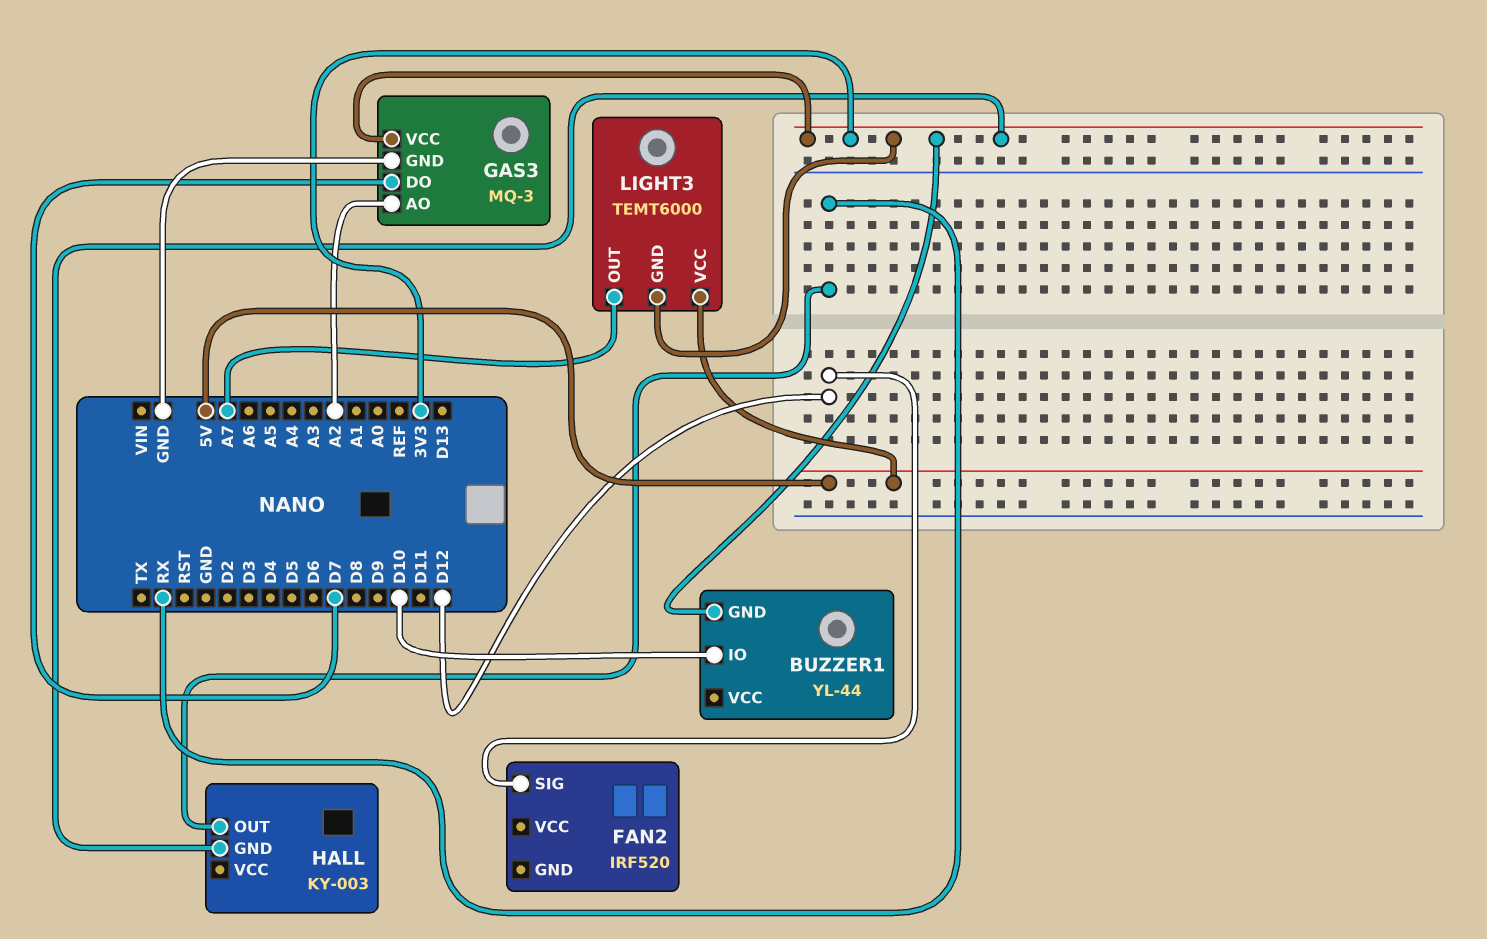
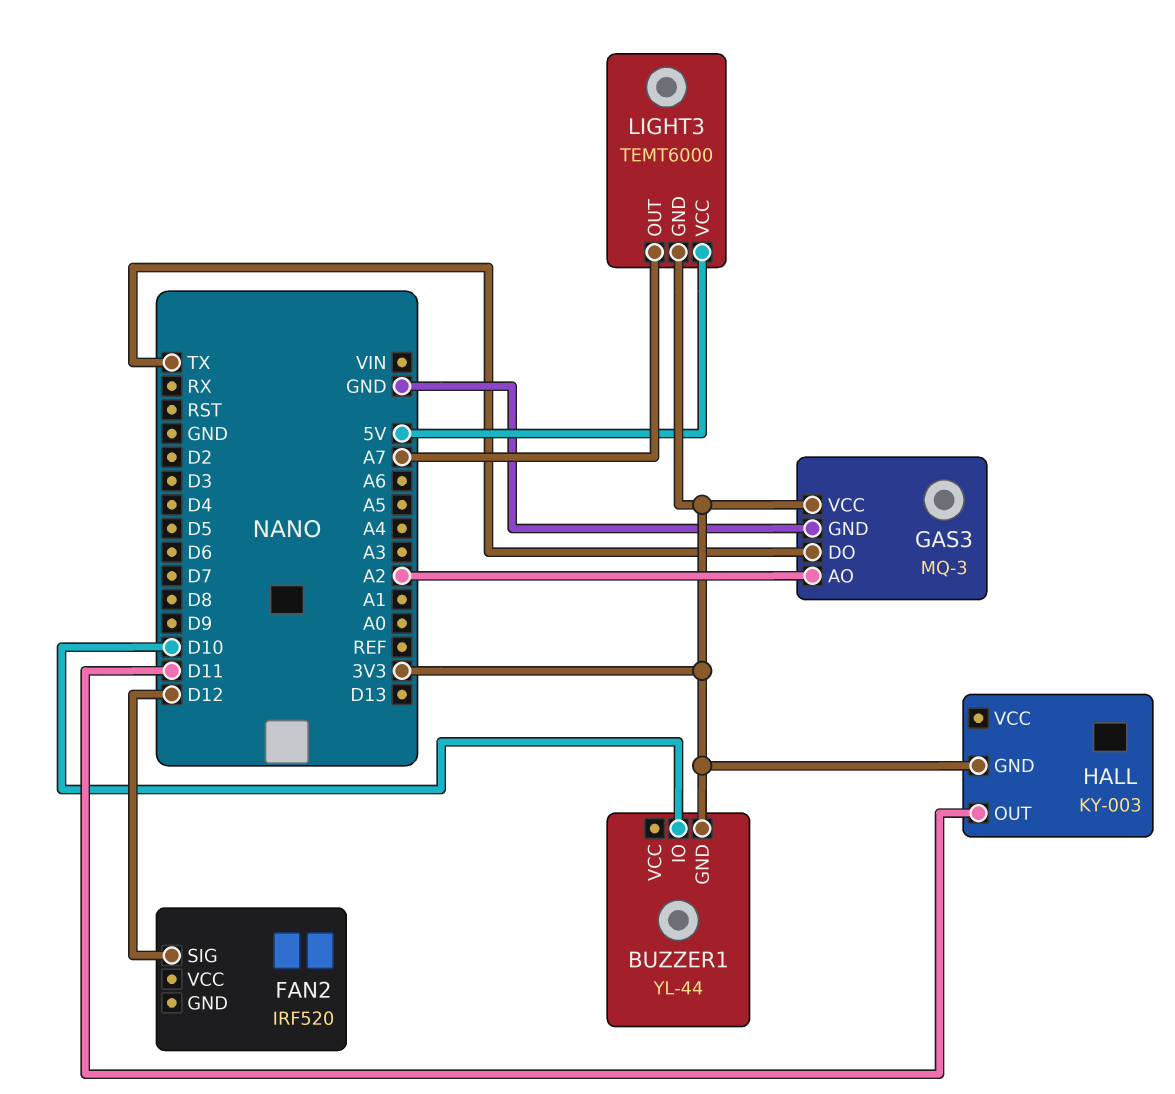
GAS3 pin DO: D7 -> TX
HALL pin OUT: RX -> D11

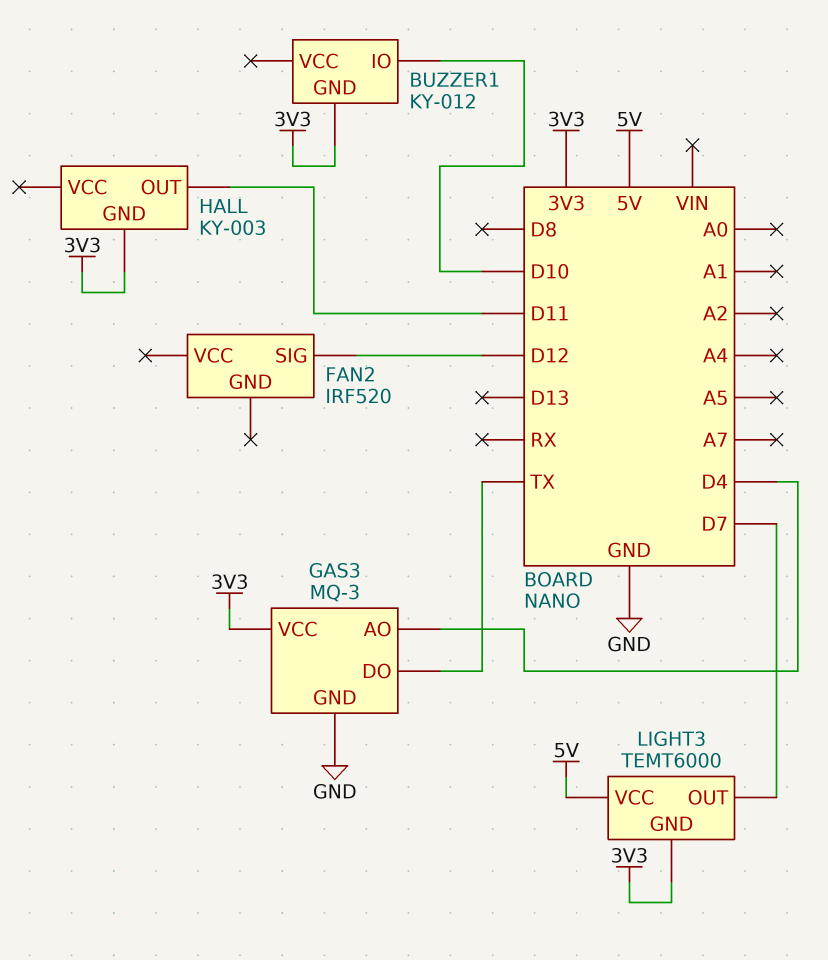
BUZZER1: YL-44 -> KY-012
GAS3 pin AO: A2 -> D4
LIGHT3 pin OUT: A7 -> D7

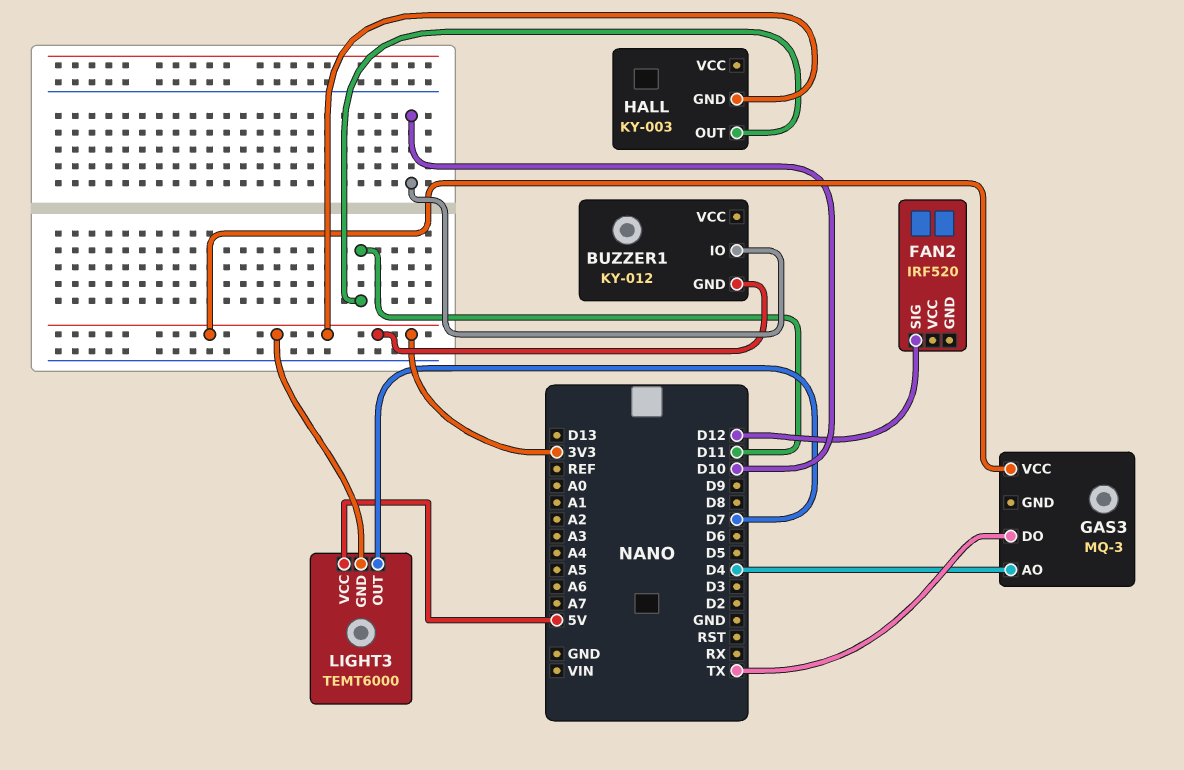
GAS3 pin GND: GND -> none

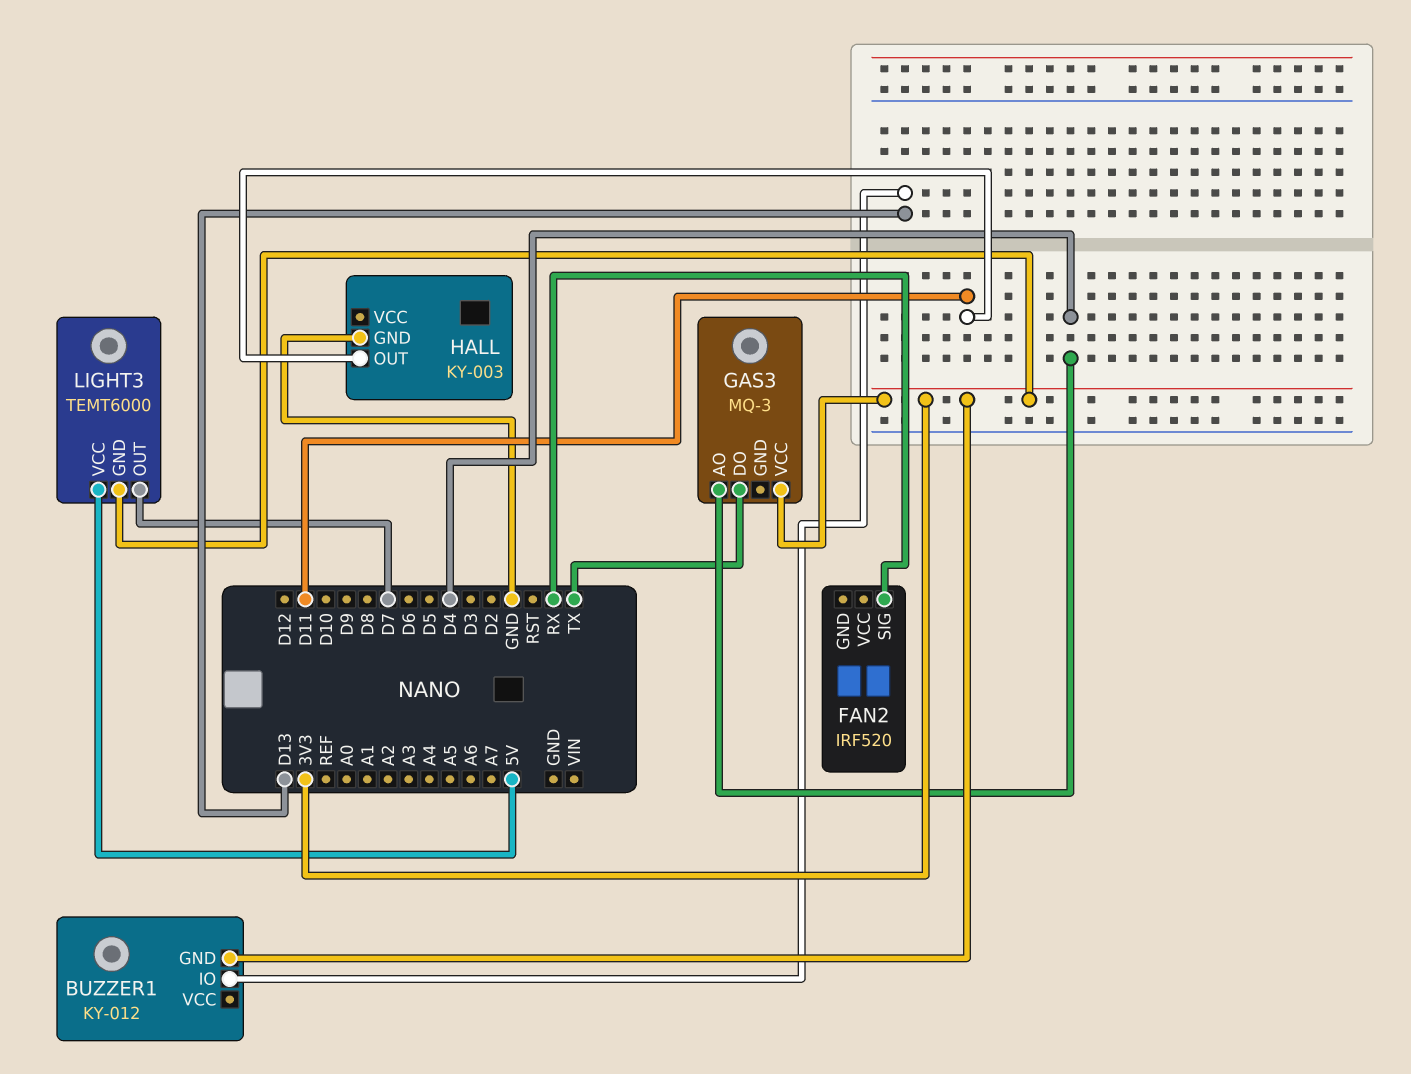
BUZZER1 pin IO: D10 -> D13
FAN2 pin SIG: D12 -> RX
HALL pin GND: 3V3 -> GND

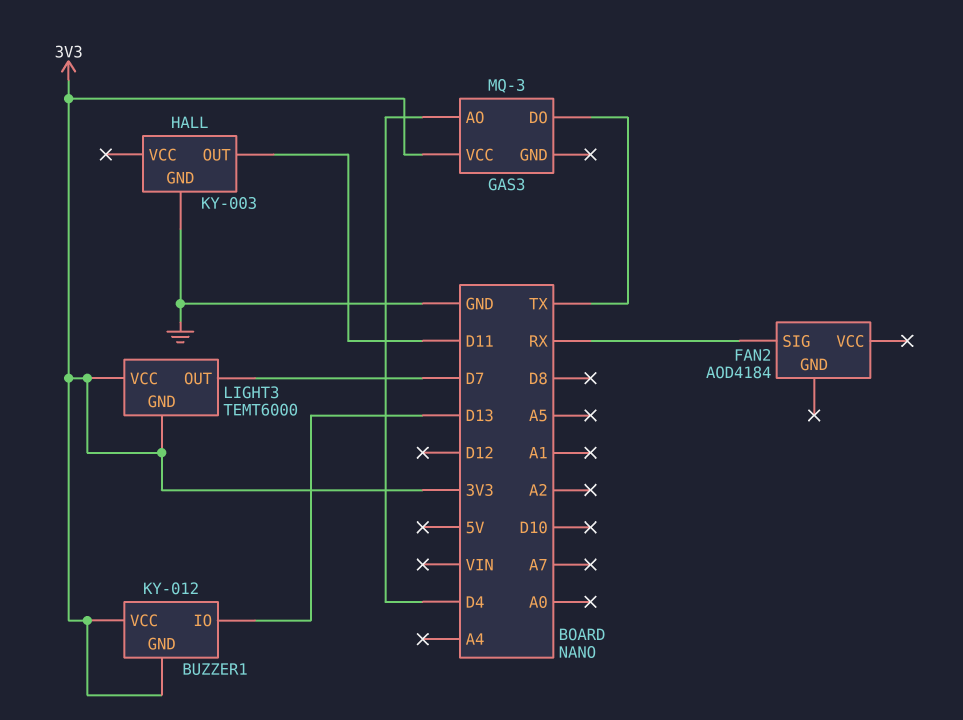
BUZZER1 pin VCC: none -> 3V3
FAN2: IRF520 -> AOD4184
LIGHT3 pin VCC: 5V -> 3V3

